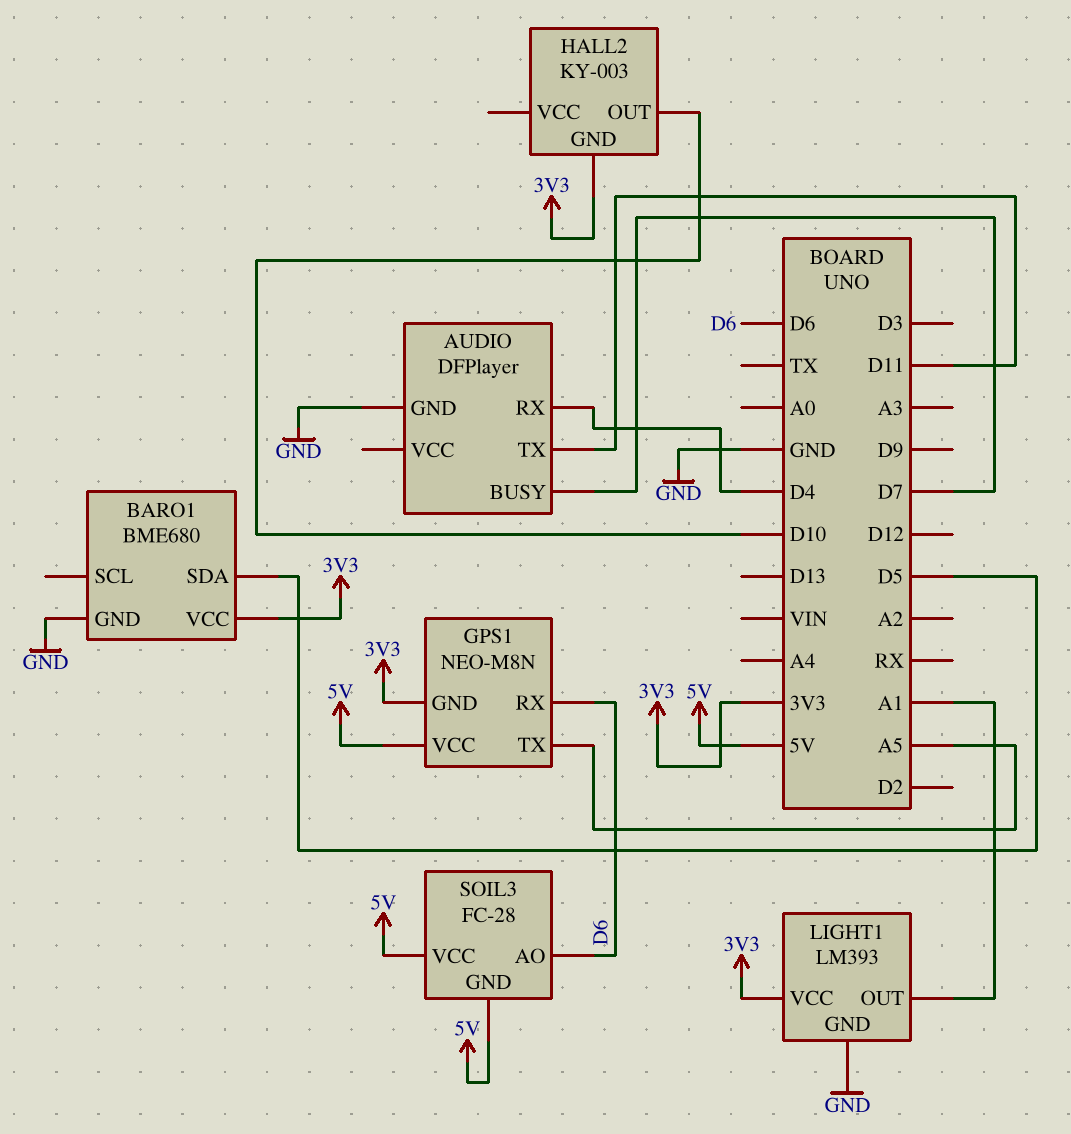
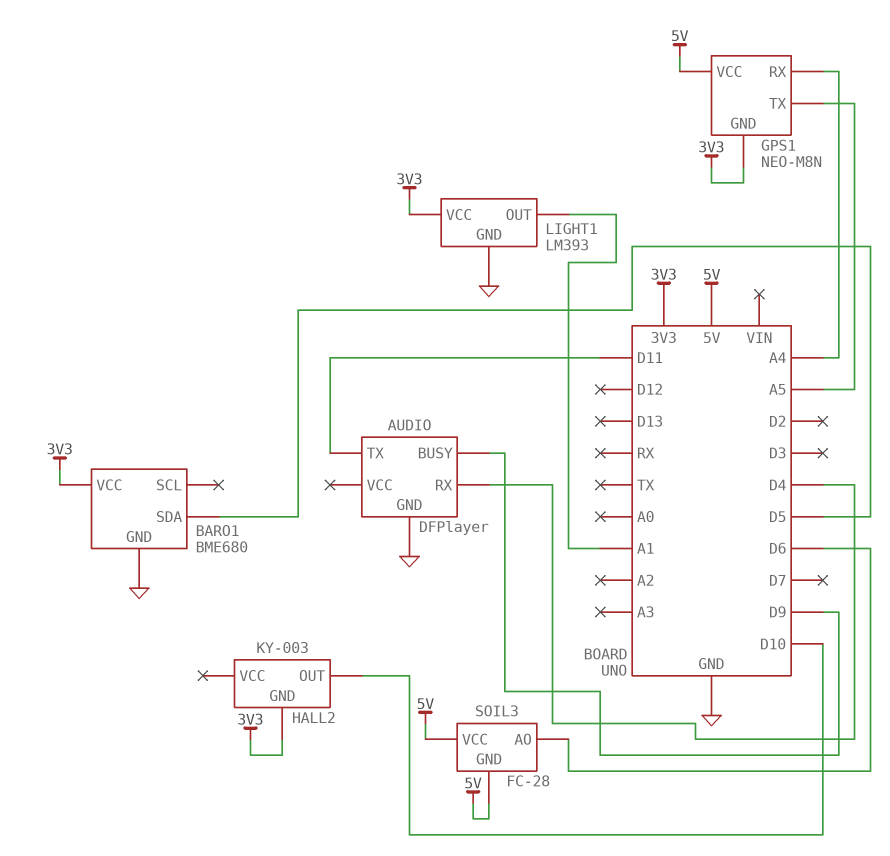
AUDIO pin BUSY: D7 -> D9
GPS1 pin RX: D6 -> A4

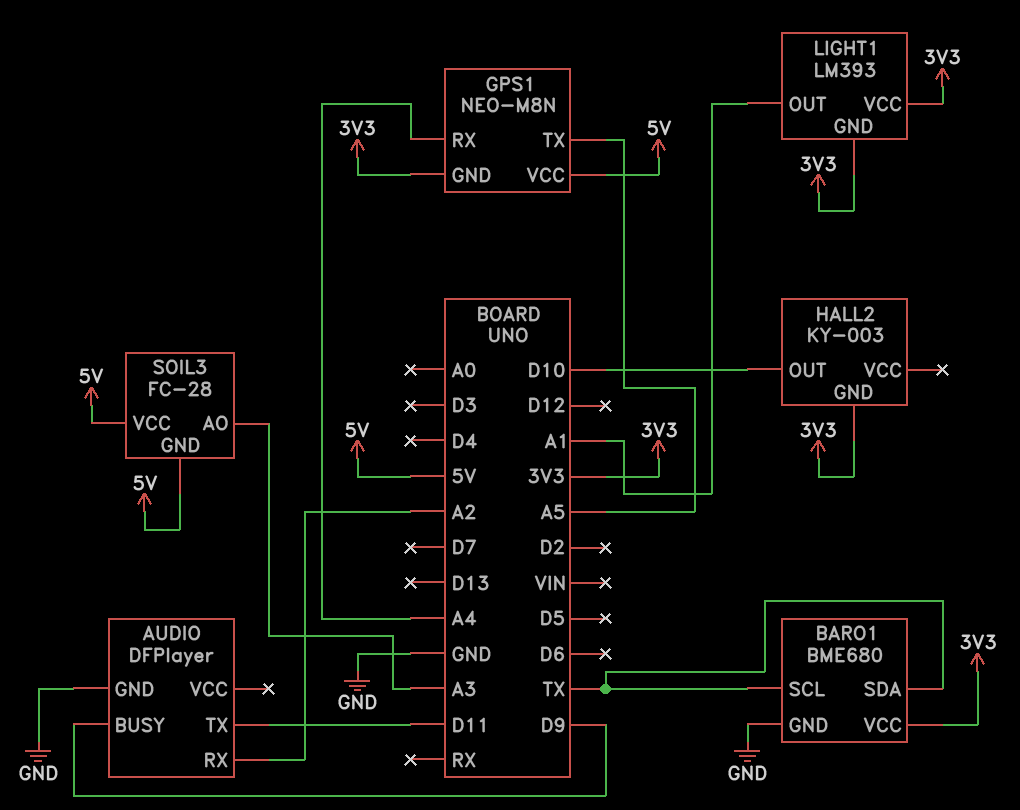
AUDIO pin RX: D4 -> A2
BARO1 pin SCL: none -> TX
BARO1 pin SDA: D5 -> TX
LIGHT1 pin GND: GND -> 3V3
SOIL3 pin AO: D6 -> A3

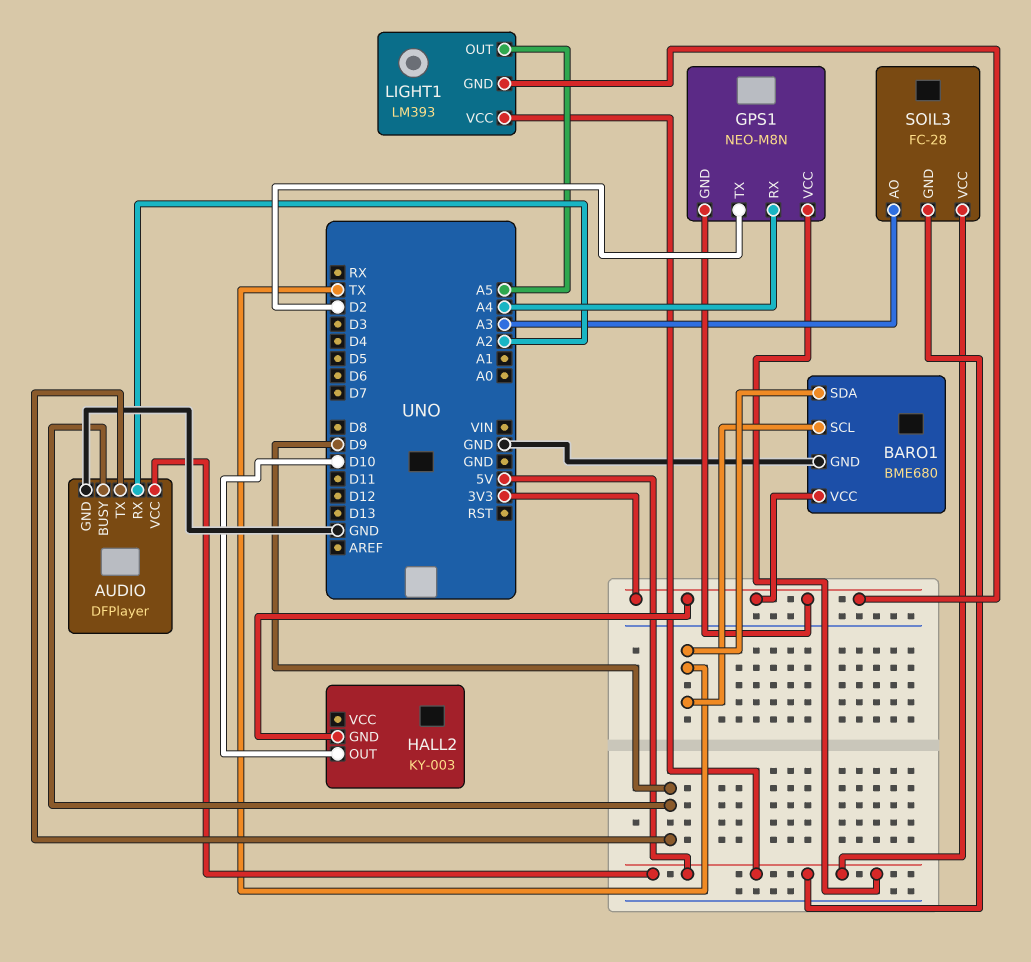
AUDIO pin TX: D11 -> D9
AUDIO pin VCC: none -> 5V
GPS1 pin TX: A5 -> D2
LIGHT1 pin OUT: A1 -> A5
LIGHT1 pin VCC: 3V3 -> 5V

